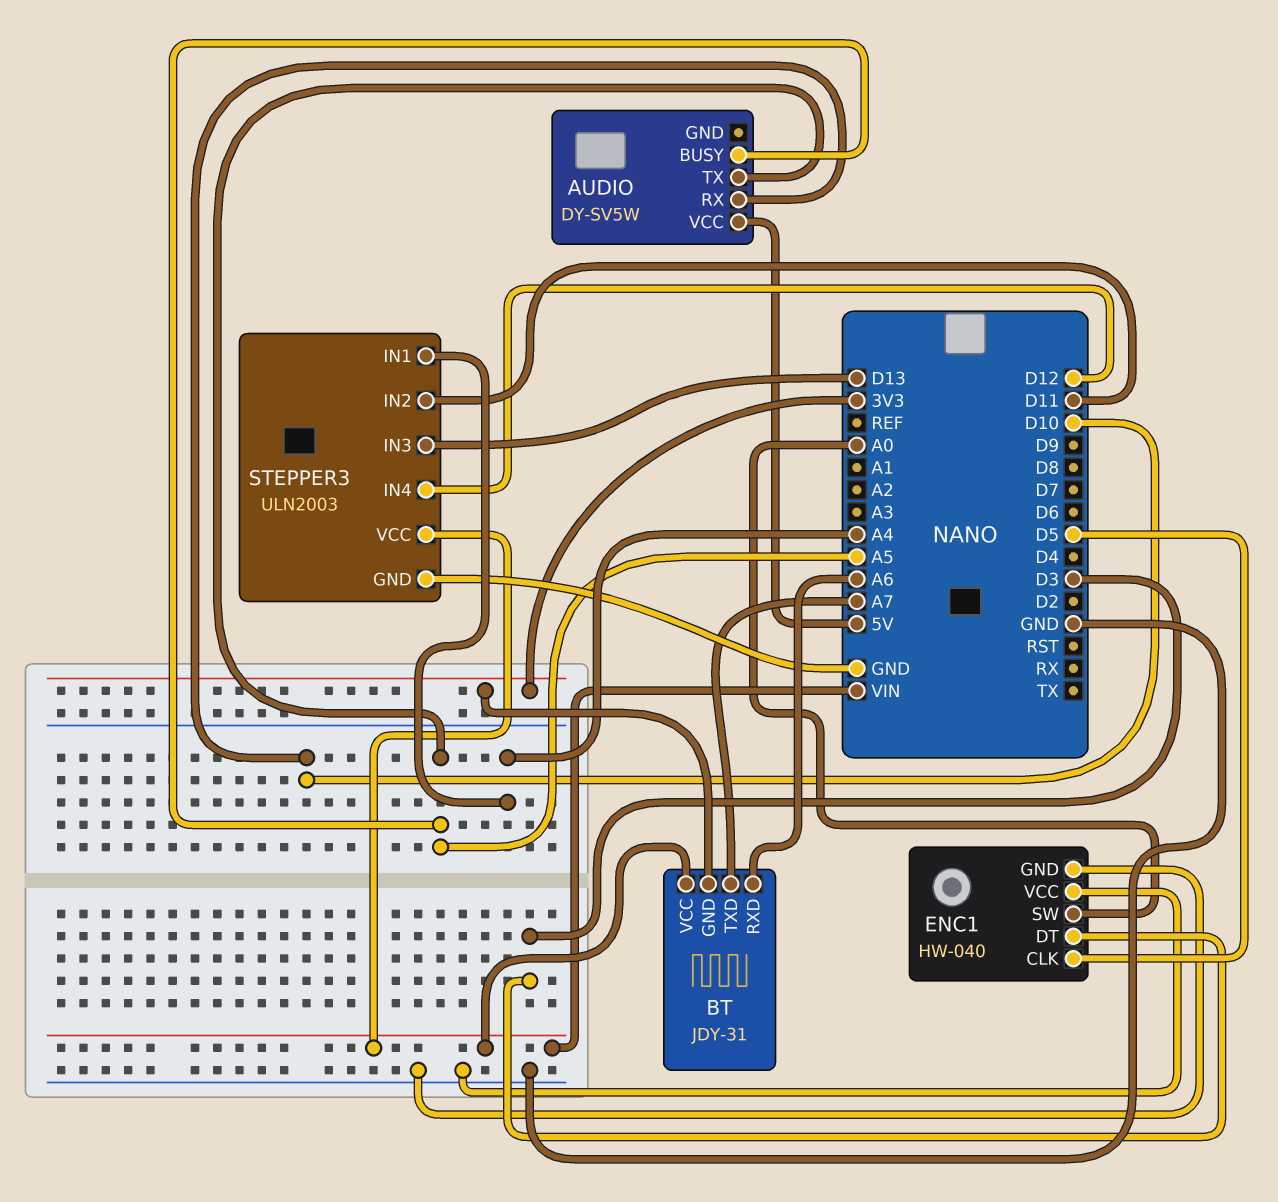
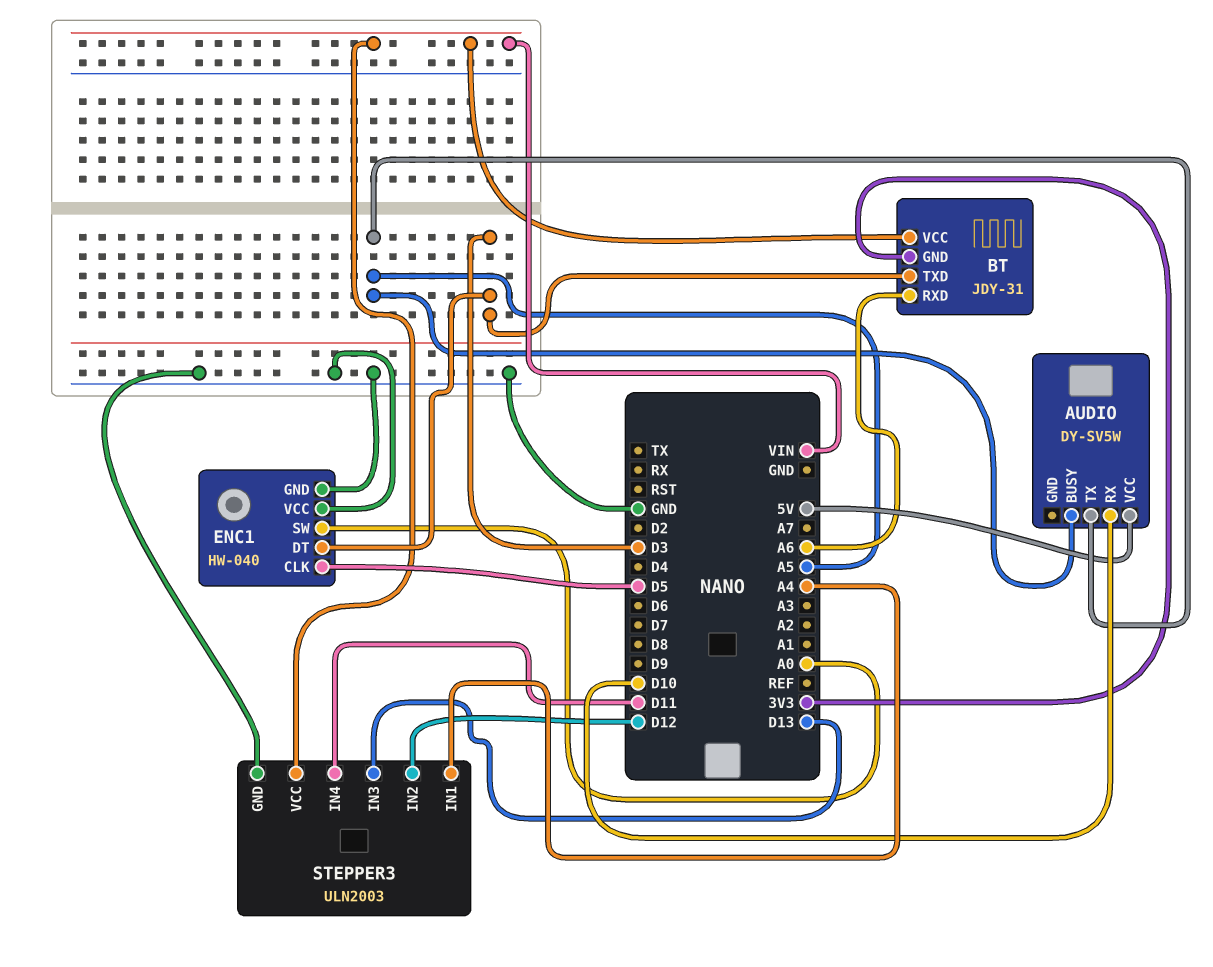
BT pin TXD: A7 -> D3
STEPPER3 pin IN2: D11 -> D12
STEPPER3 pin IN4: D12 -> D11

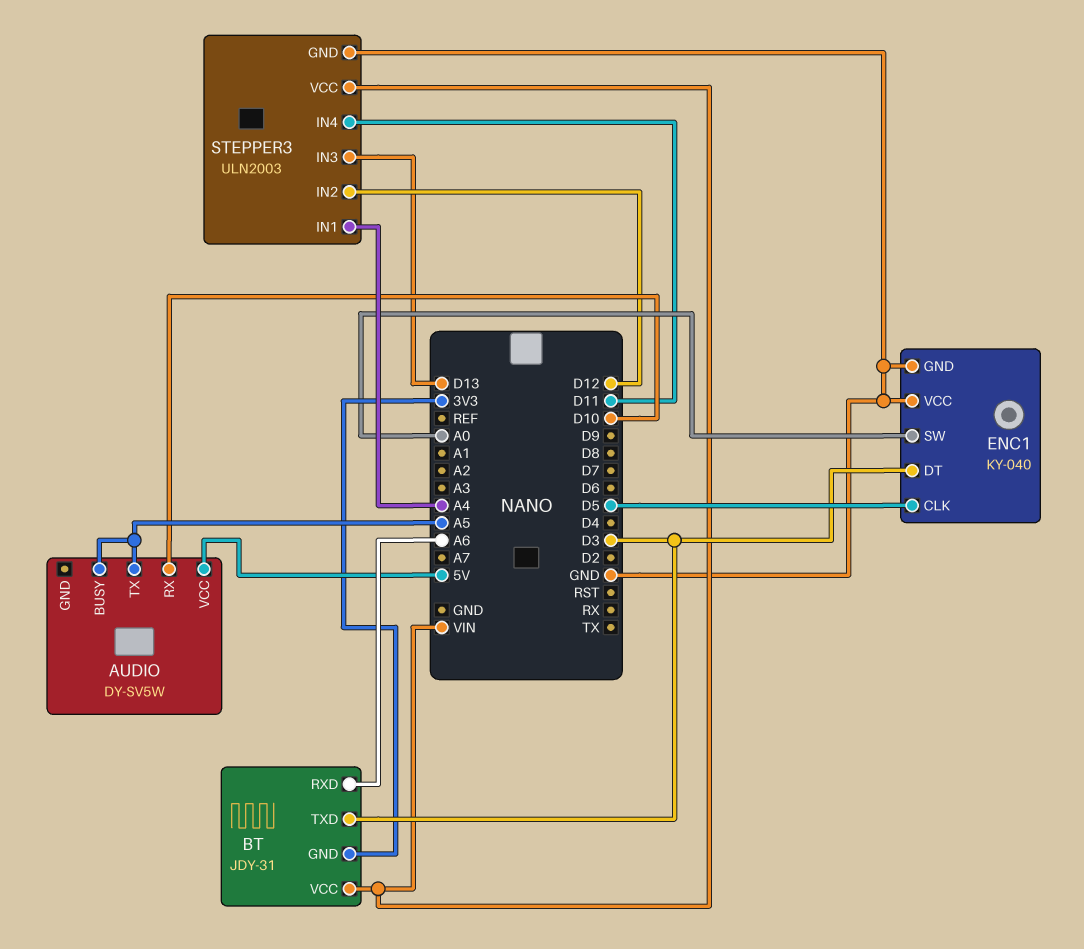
ENC1: HW-040 -> KY-040

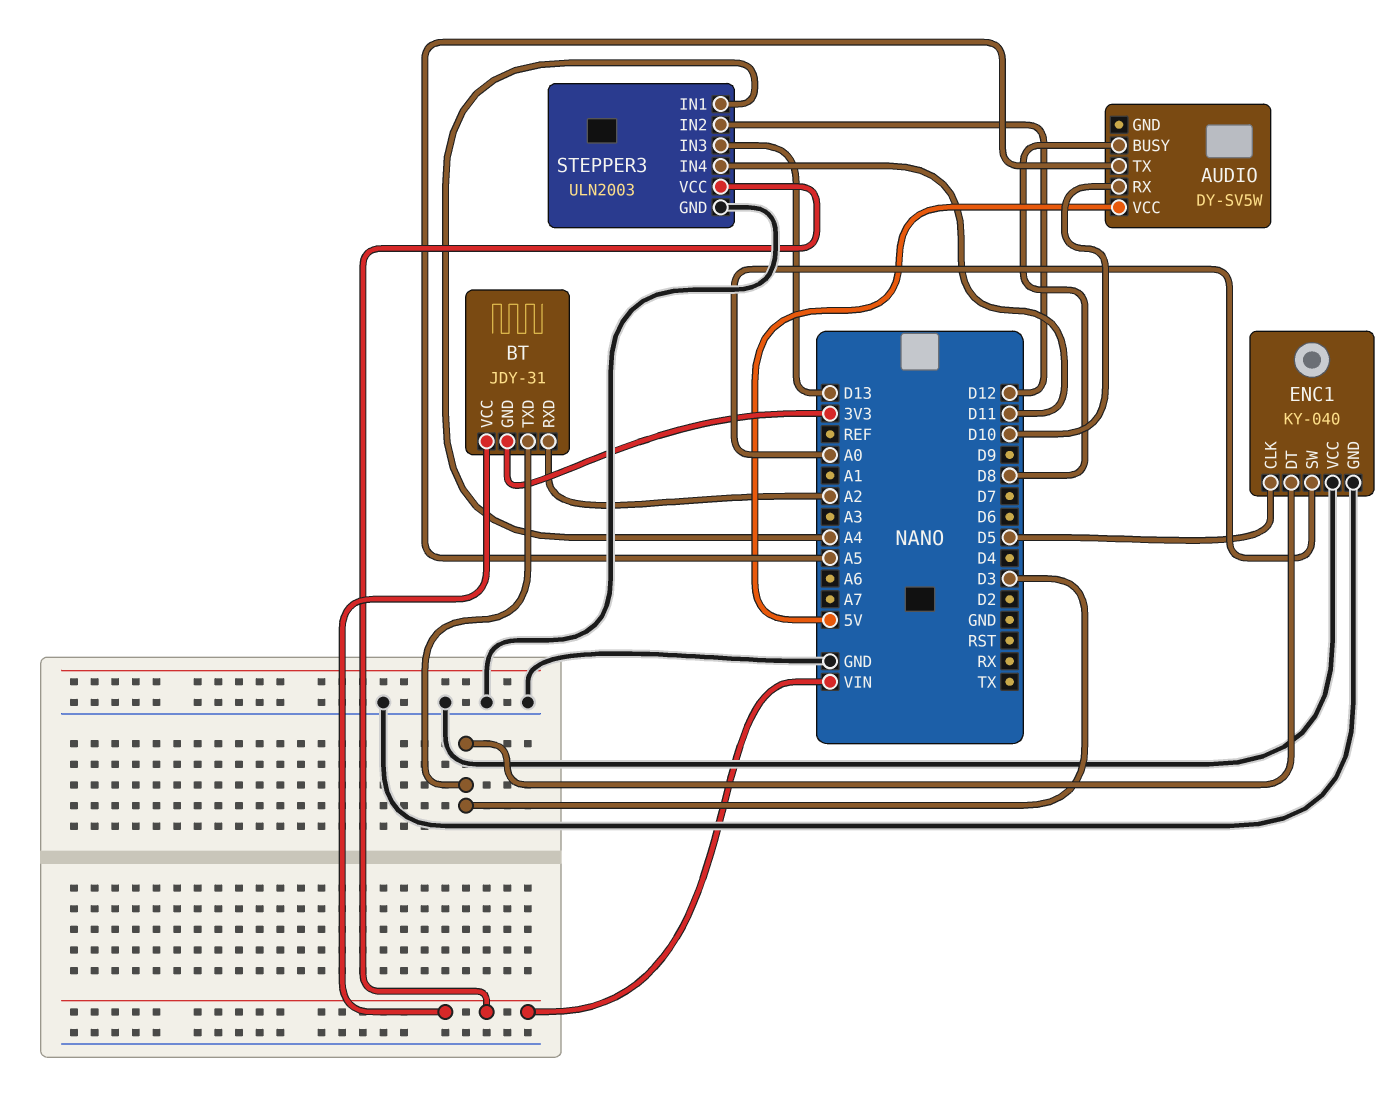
AUDIO pin BUSY: A5 -> D8
BT pin RXD: A6 -> A2

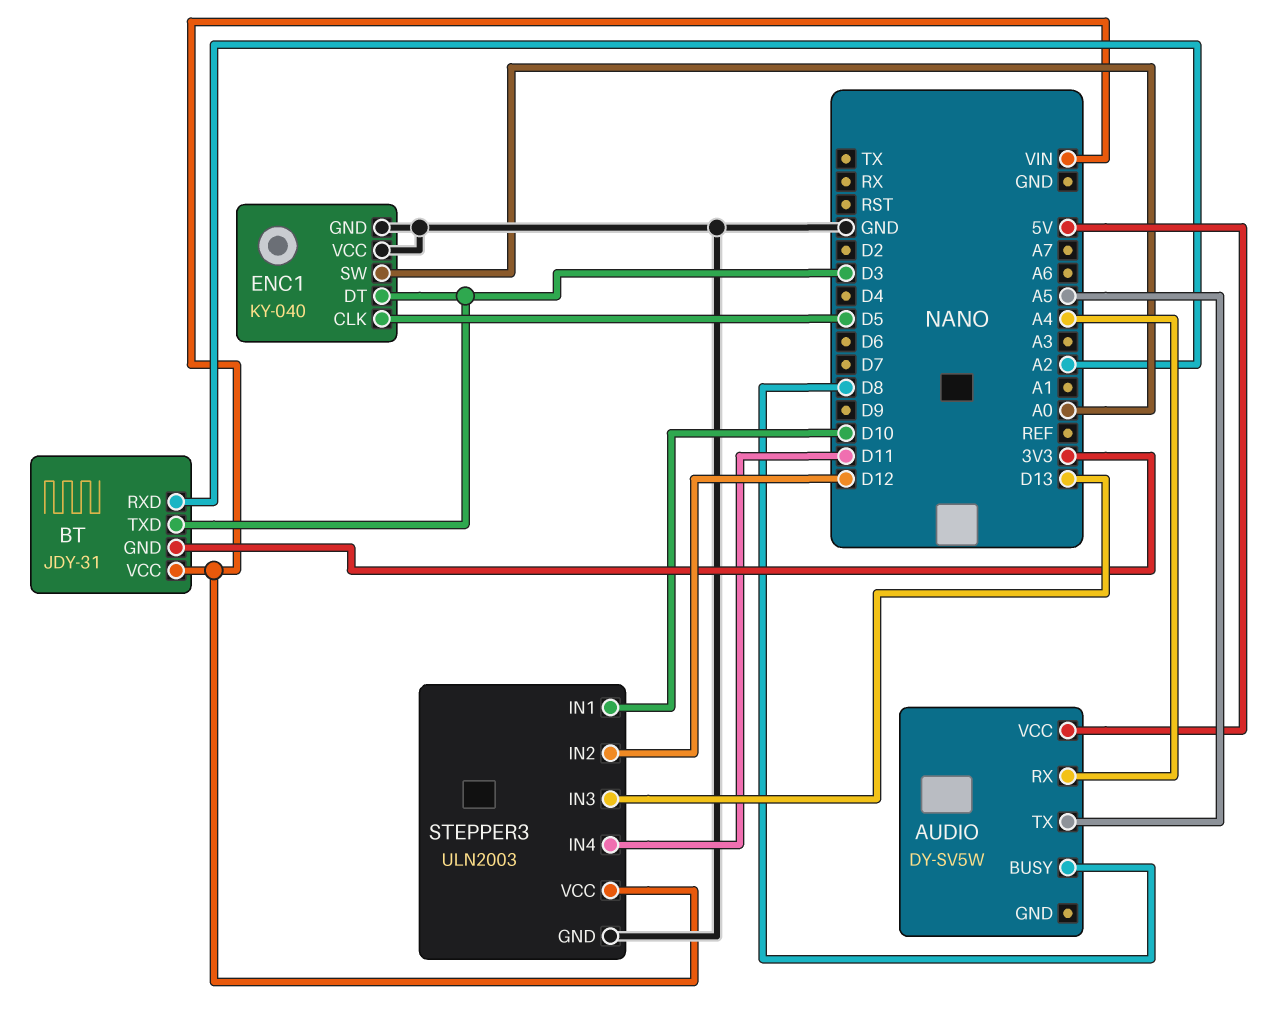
AUDIO pin RX: D10 -> A4
STEPPER3 pin IN1: A4 -> D10

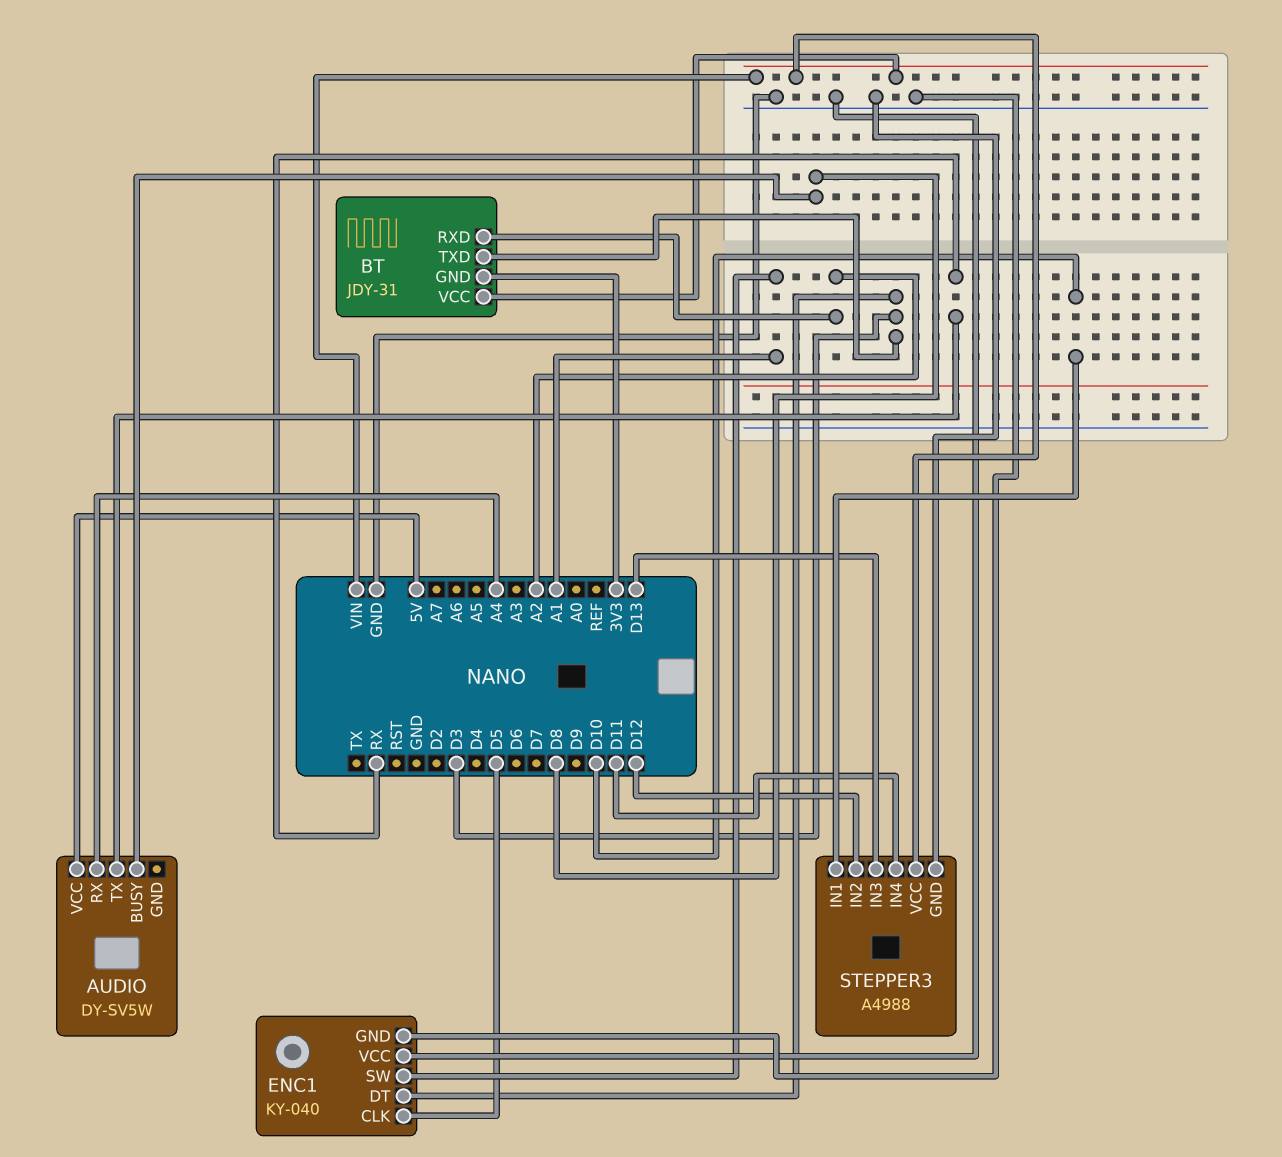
AUDIO pin TX: A5 -> RX
ENC1 pin SW: A0 -> A1
STEPPER3: ULN2003 -> A4988

